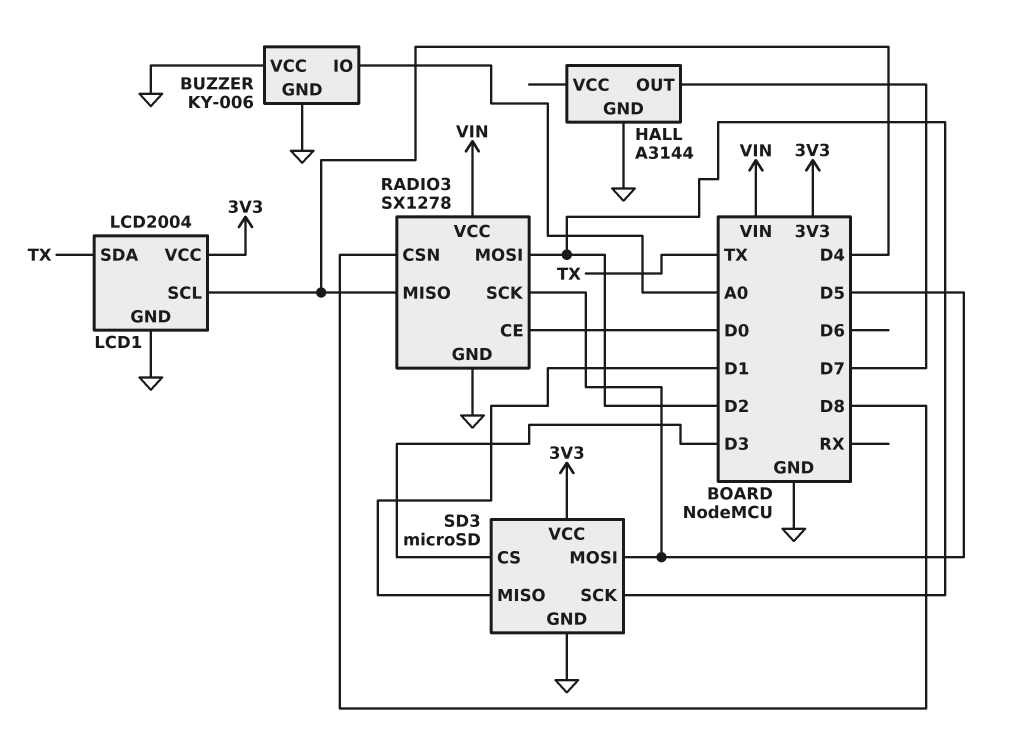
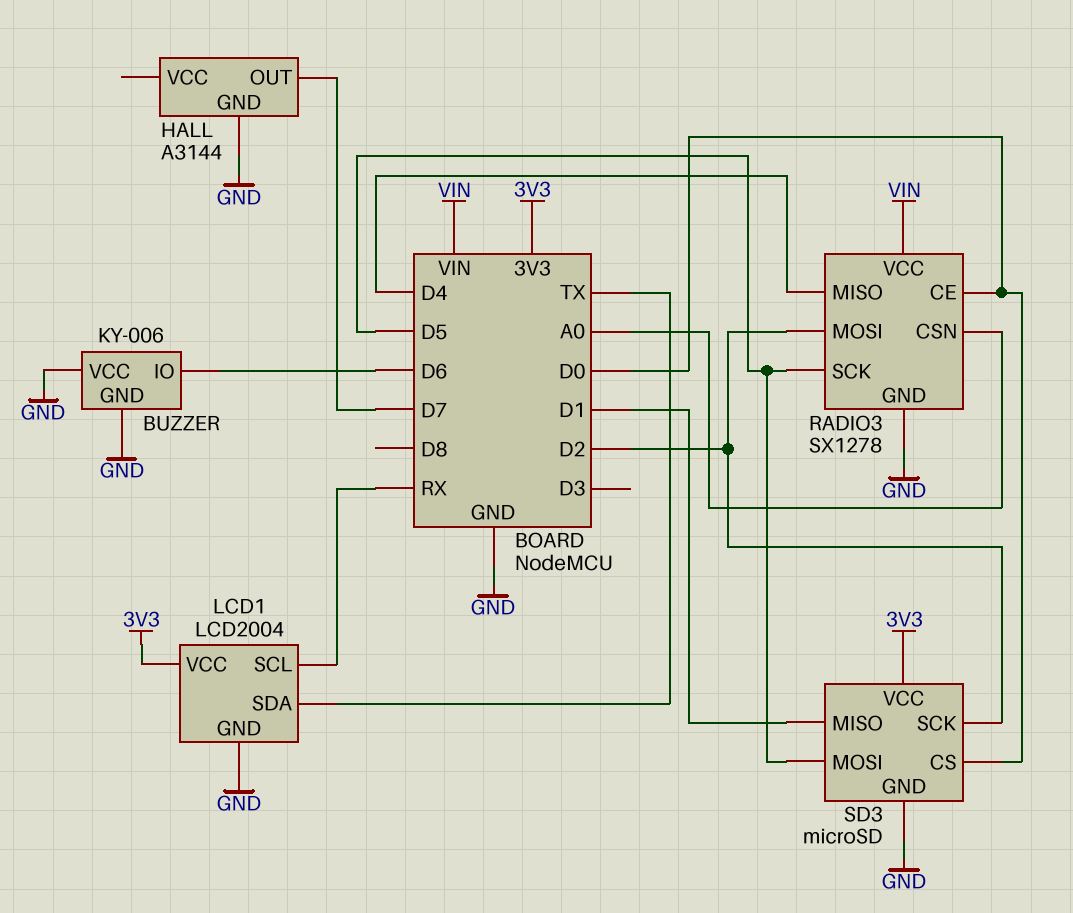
BUZZER pin IO: A0 -> D6
LCD1 pin SCL: D4 -> RX
RADIO3 pin CSN: D8 -> A0
SD3 pin CS: D3 -> D0

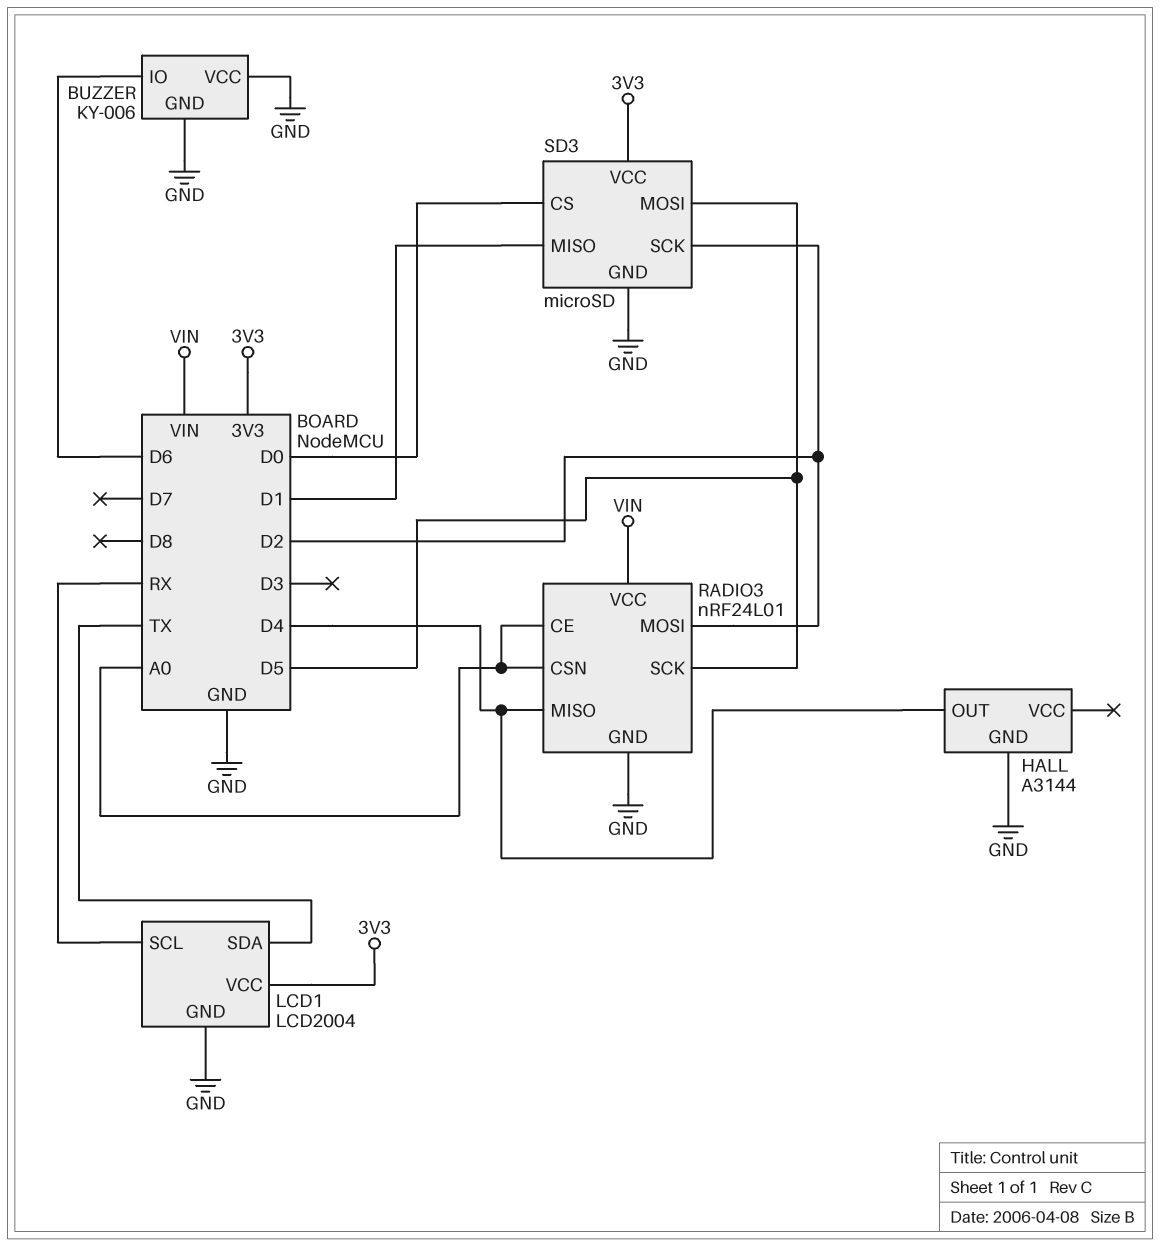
HALL pin OUT: D7 -> D4
RADIO3: SX1278 -> nRF24L01
RADIO3 pin CE: D0 -> A0

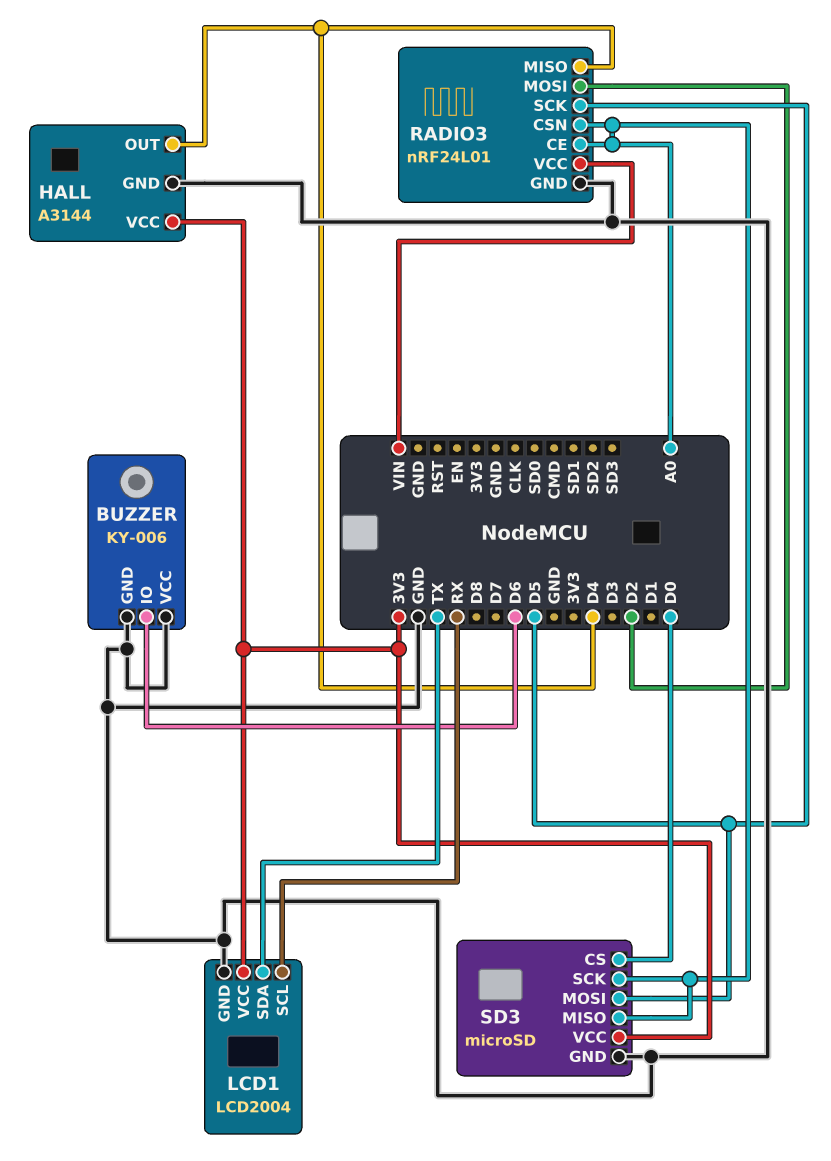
HALL pin VCC: none -> 3V3
SD3 pin MISO: D1 -> A0
SD3 pin SCK: D2 -> A0

